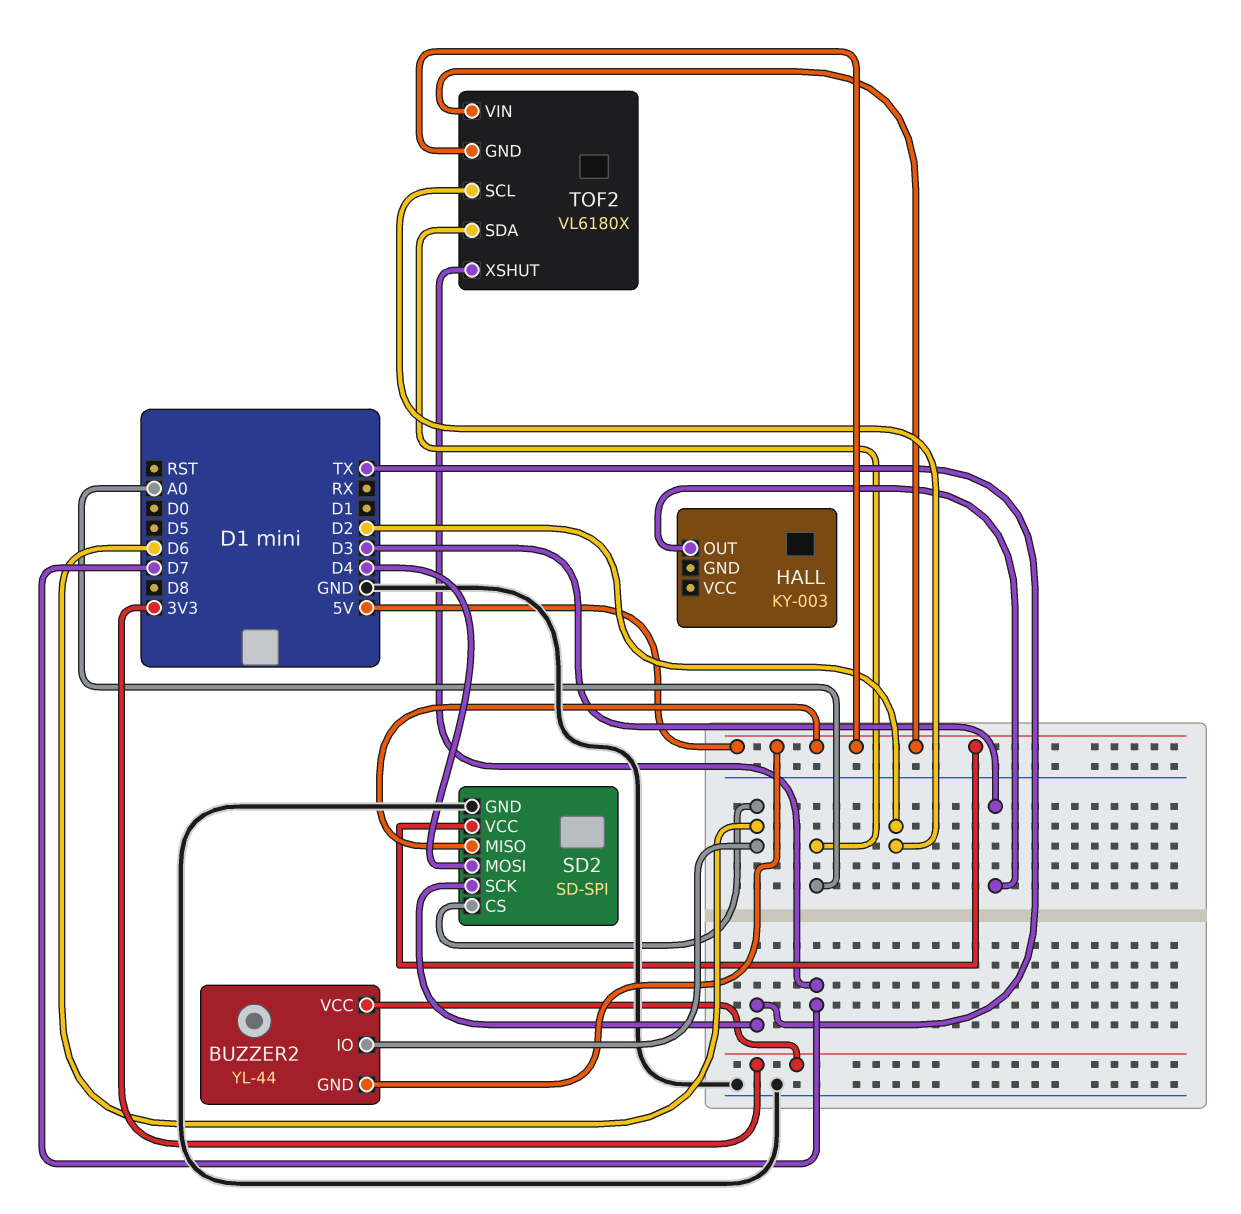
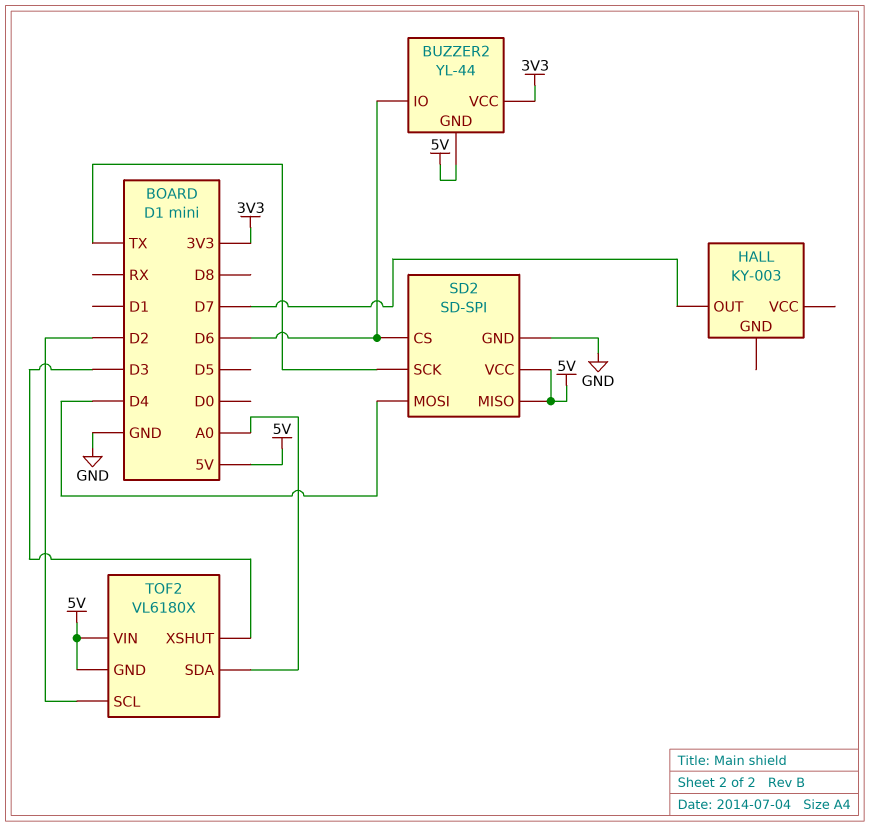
HALL pin OUT: D3 -> D7
TOF2 pin XSHUT: D7 -> D3

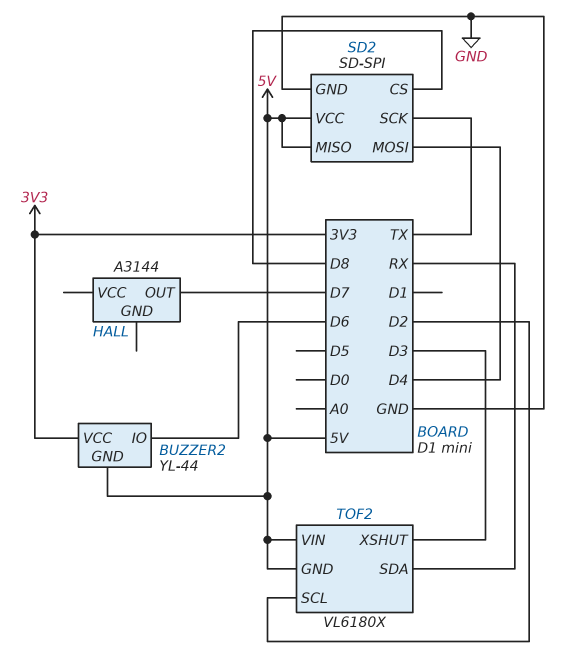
HALL: KY-003 -> A3144
SD2 pin CS: D6 -> D8
TOF2 pin SDA: A0 -> RX

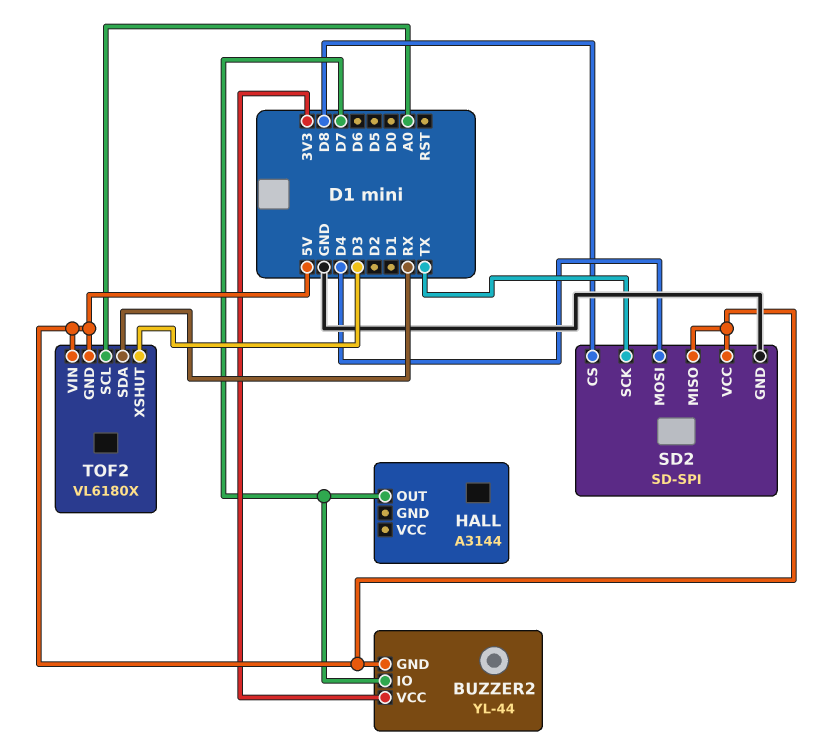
BUZZER2 pin IO: D6 -> D7
TOF2 pin SCL: D2 -> A0

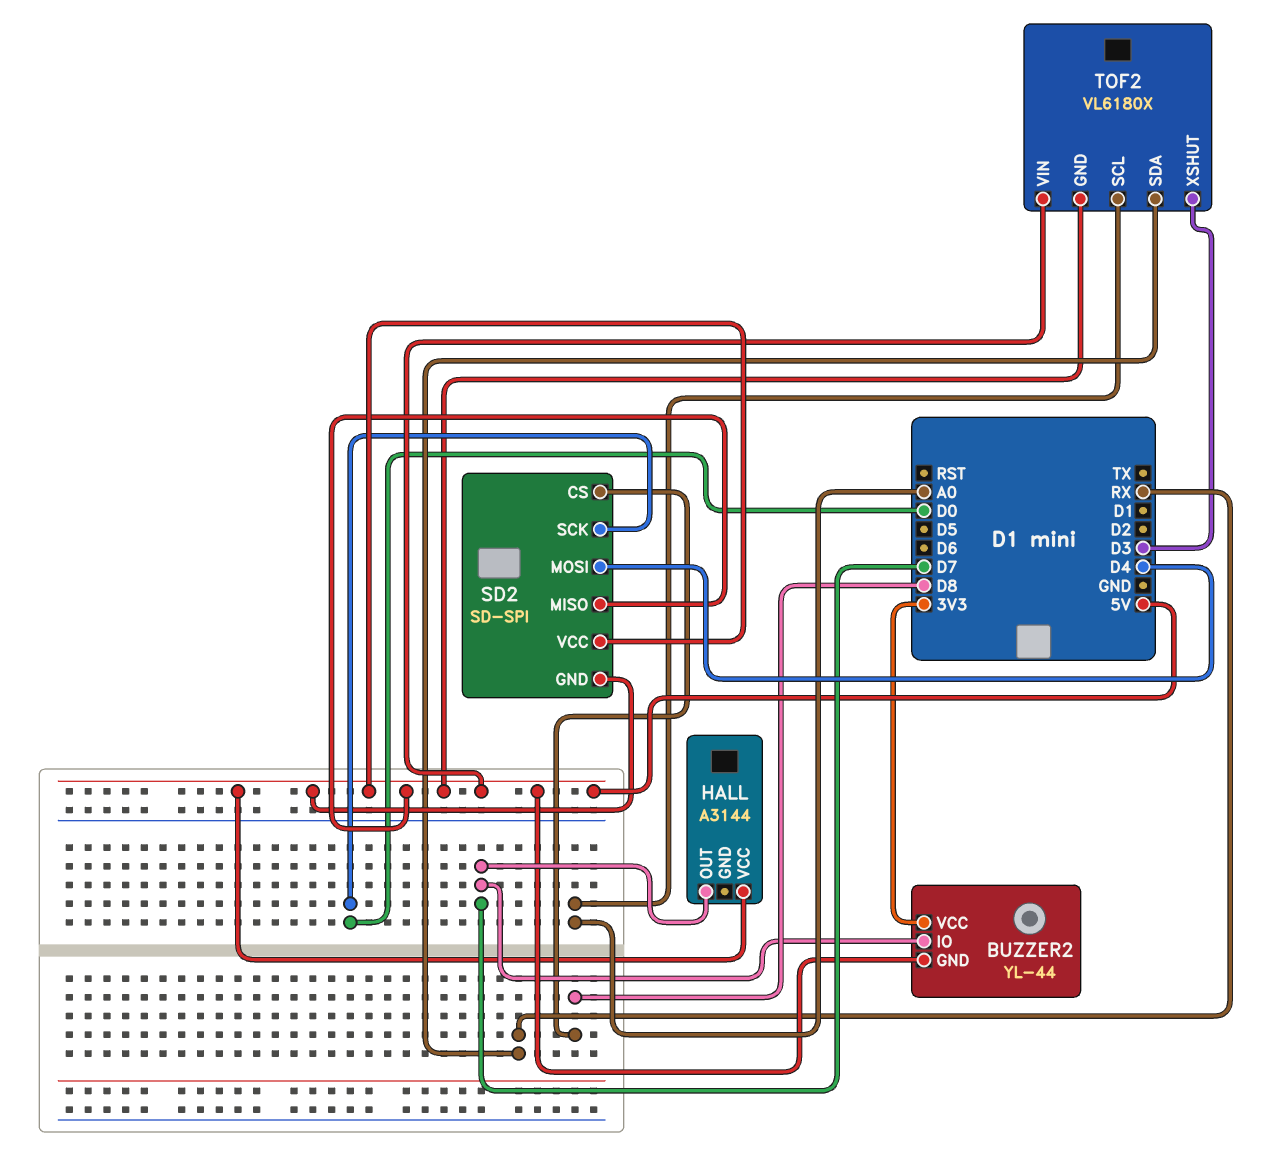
HALL pin VCC: none -> 5V
SD2 pin GND: GND -> 5V
SD2 pin SCK: TX -> D0

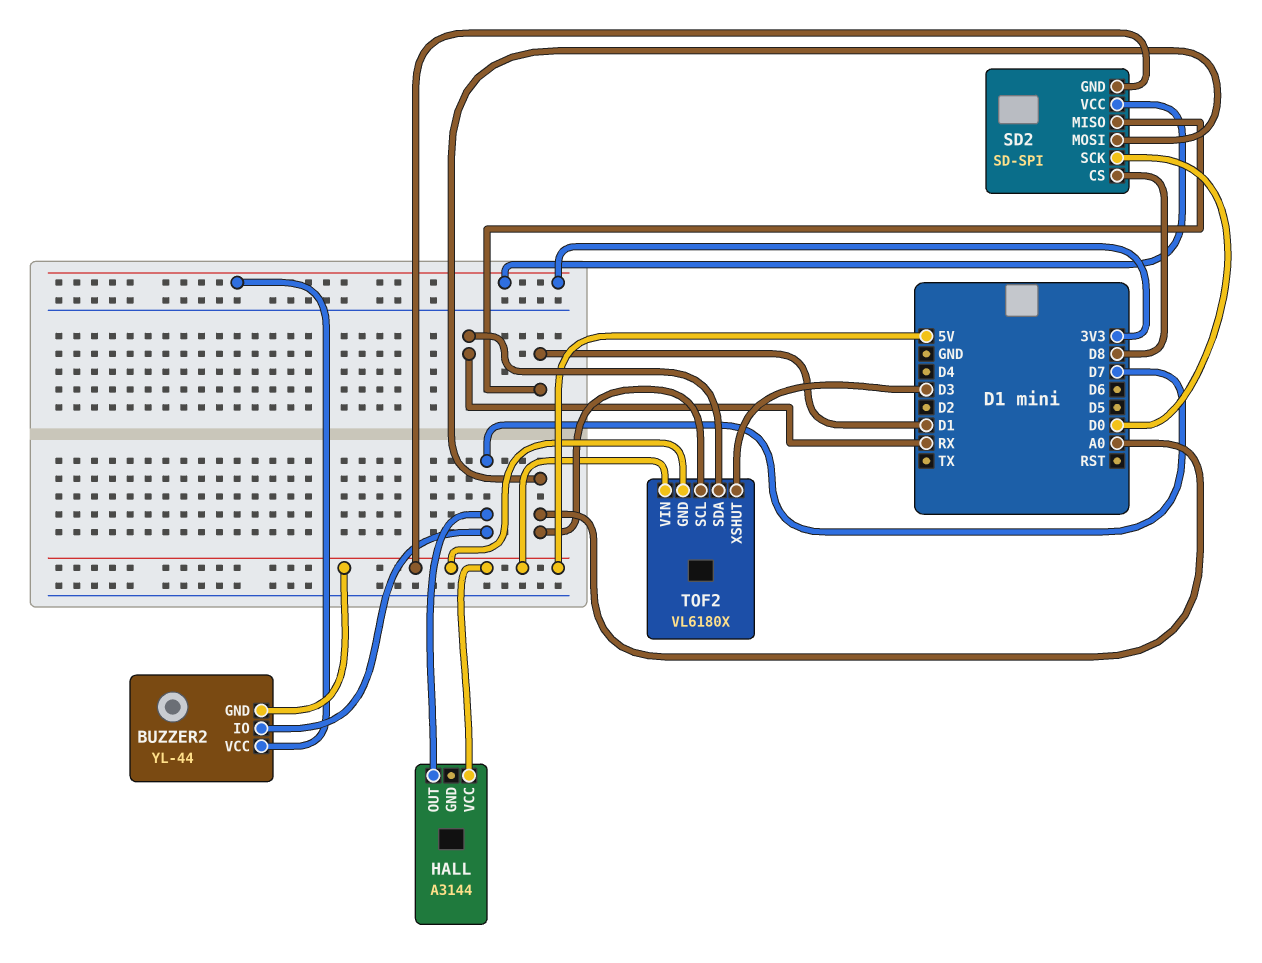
SD2 pin MISO: 5V -> D1
SD2 pin MOSI: D4 -> A0
SD2 pin VCC: 5V -> 3V3

